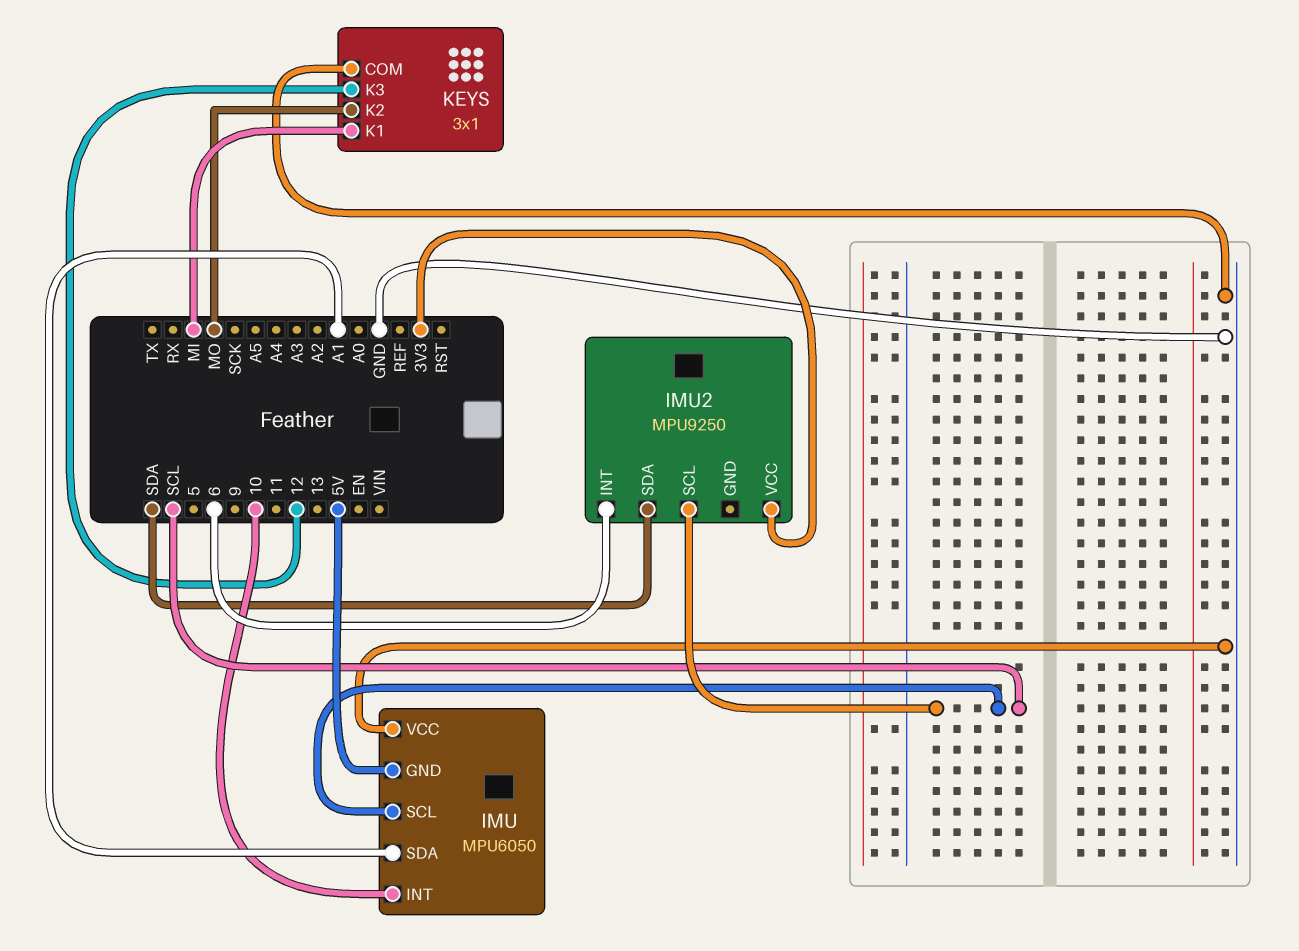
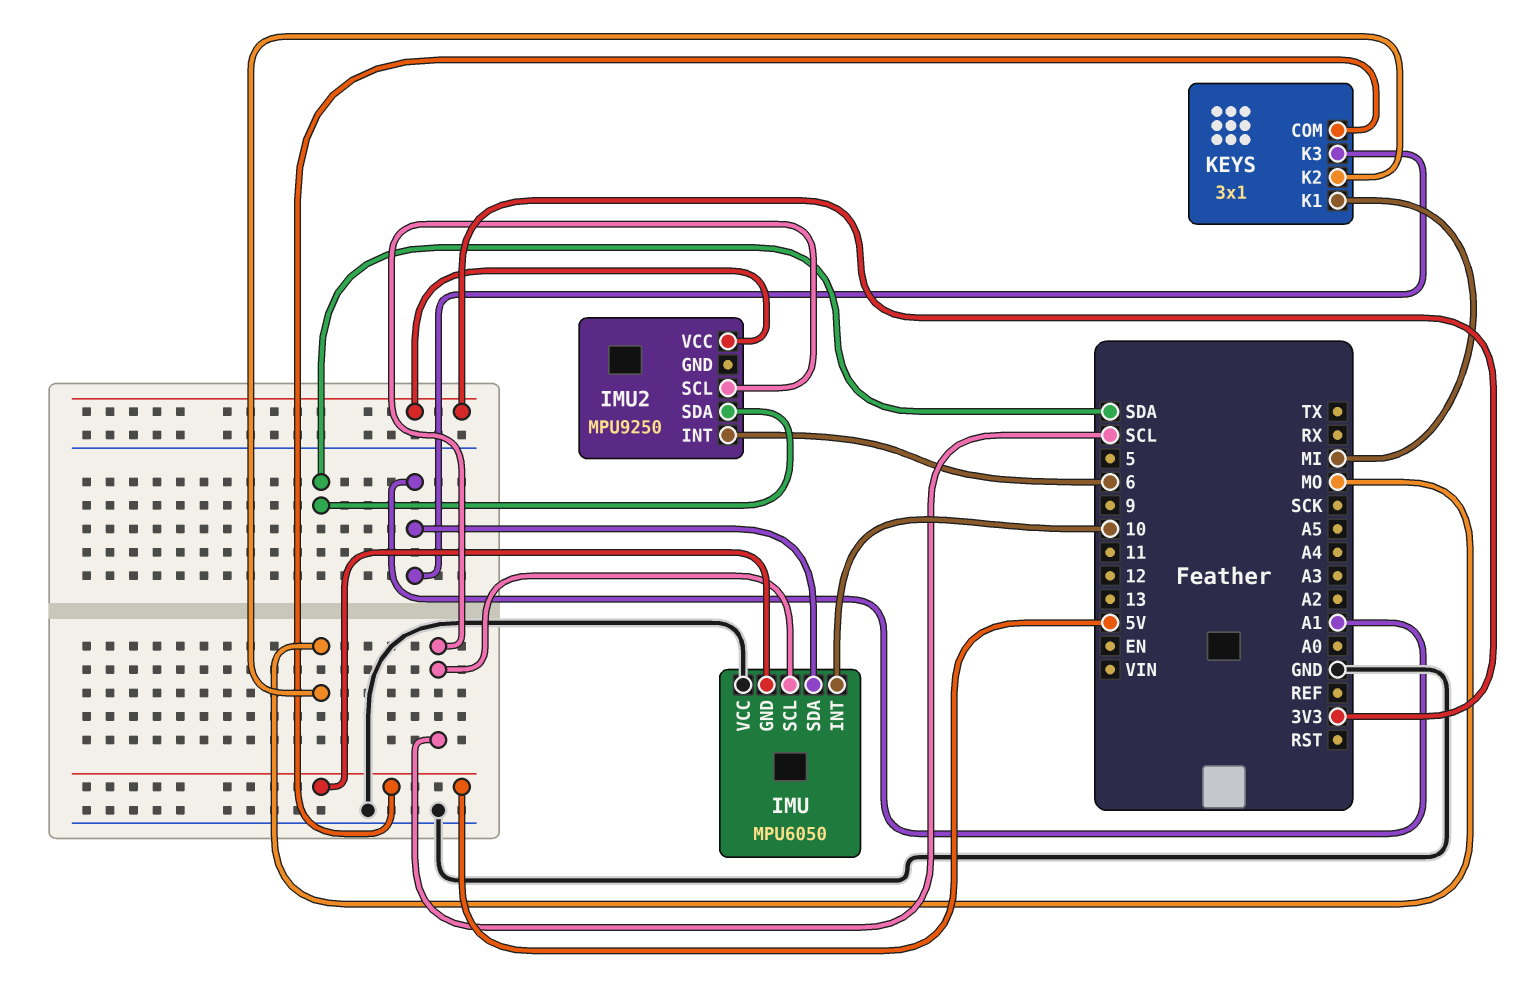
KEYS pin COM: GND -> 5V
KEYS pin K3: 12 -> A1

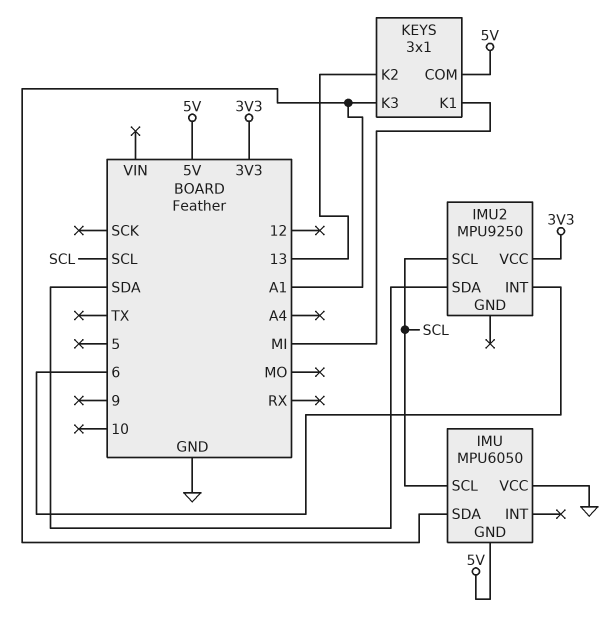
IMU pin INT: 10 -> none
KEYS pin K2: MO -> 13

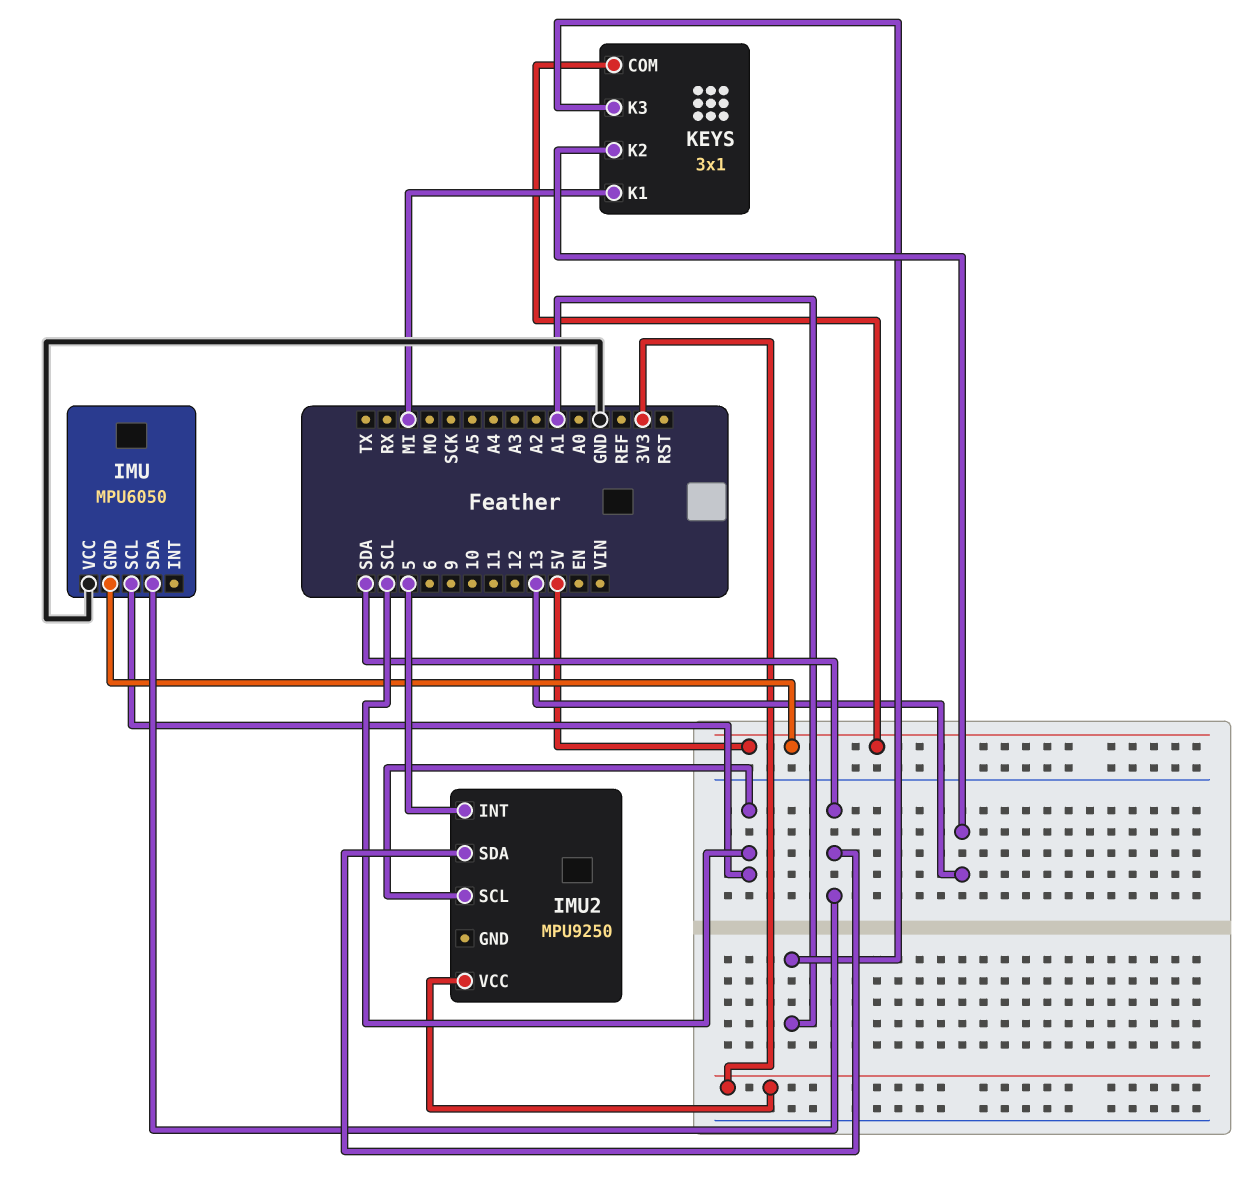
IMU pin SDA: A1 -> SDA
IMU2 pin INT: 6 -> 5

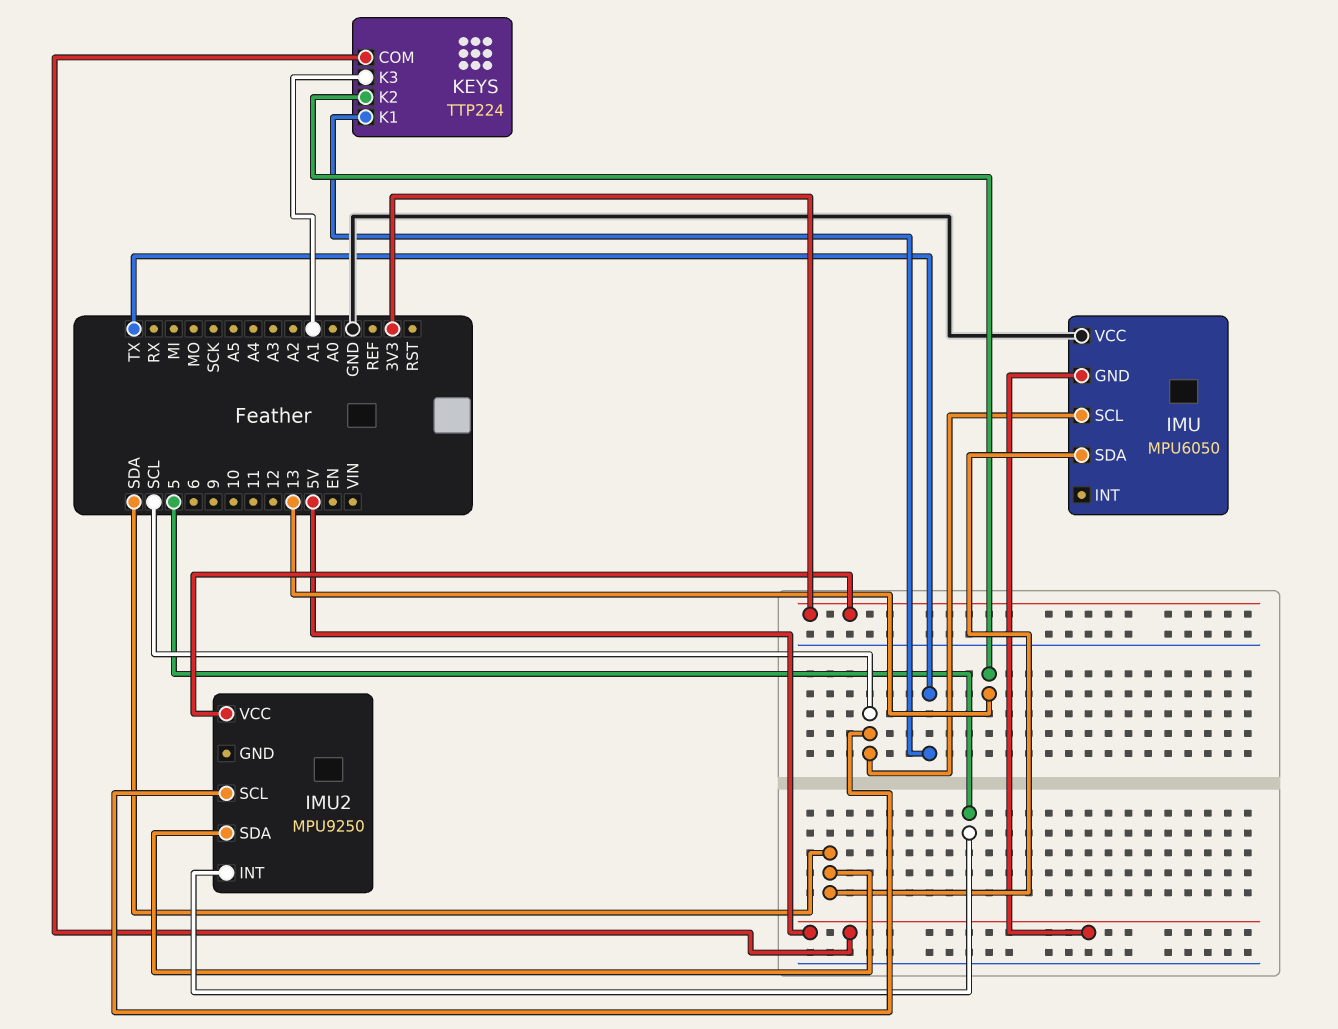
KEYS: 3x1 -> TTP224
KEYS pin K1: MI -> TX

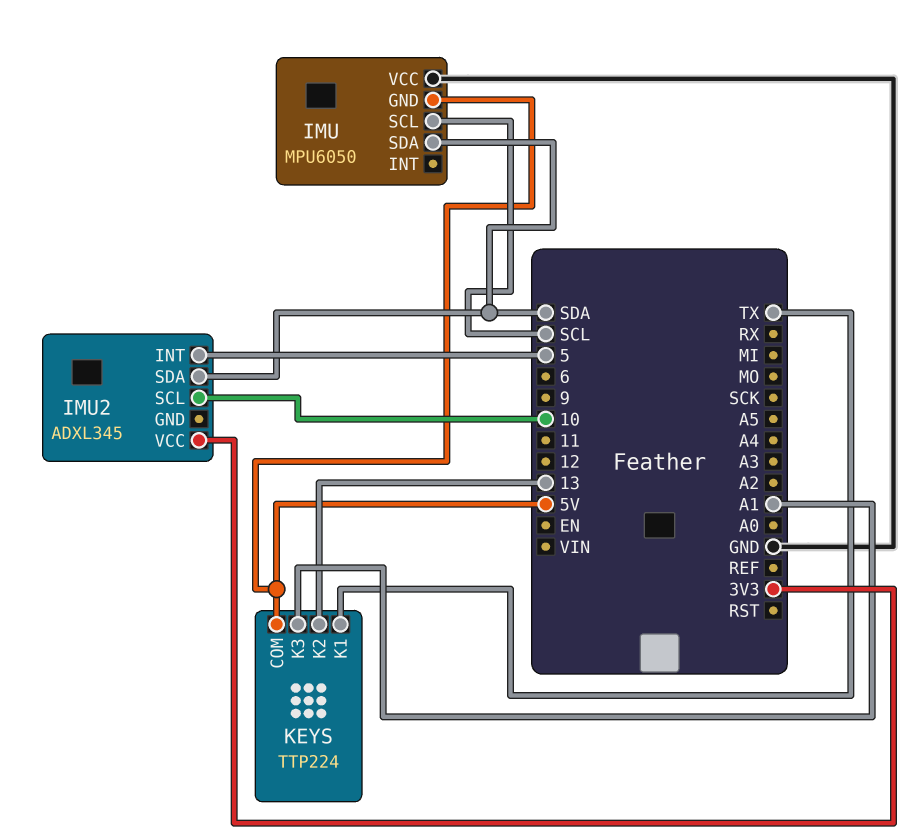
IMU2: MPU9250 -> ADXL345
IMU2 pin SCL: SCL -> 10

